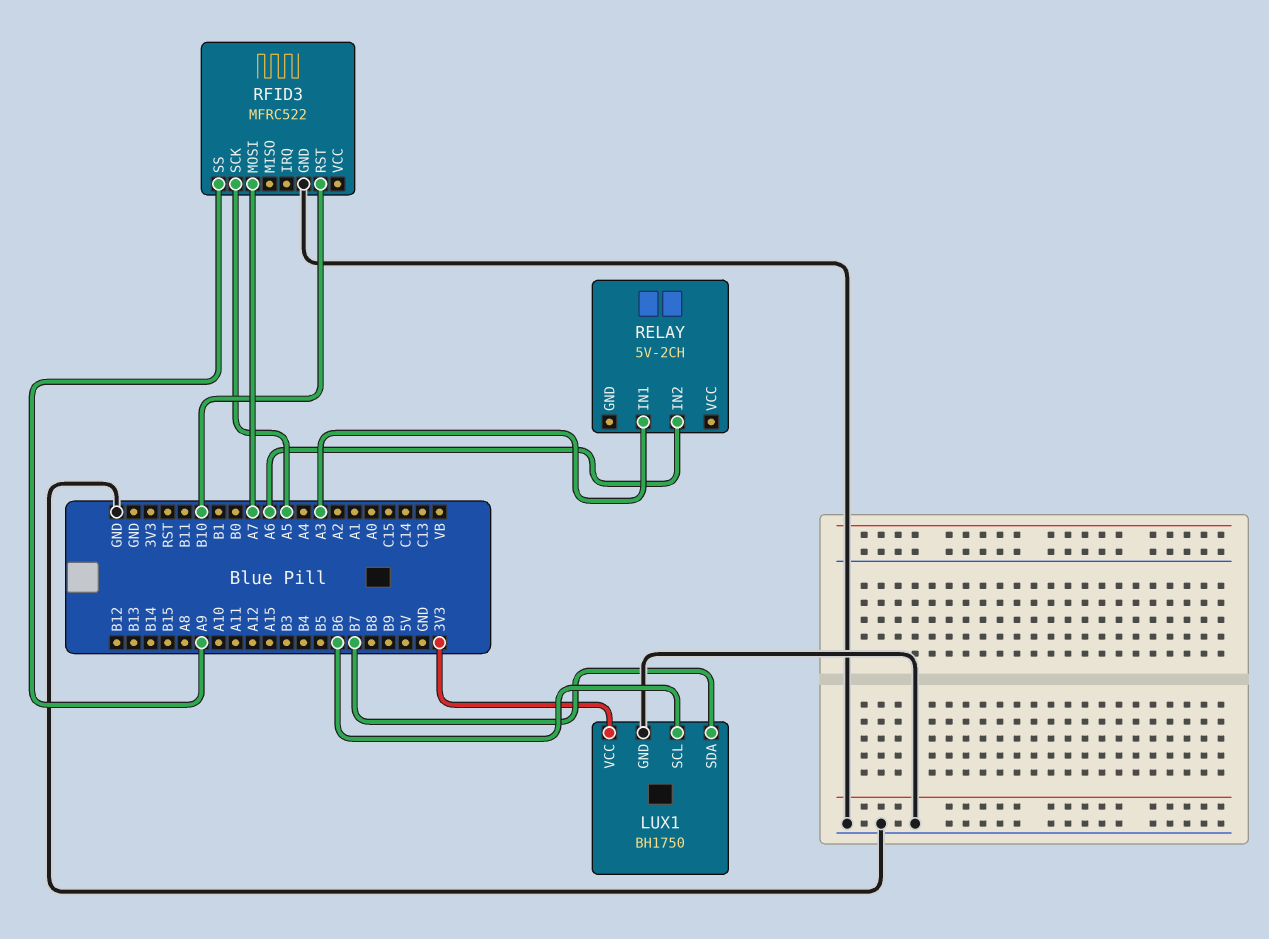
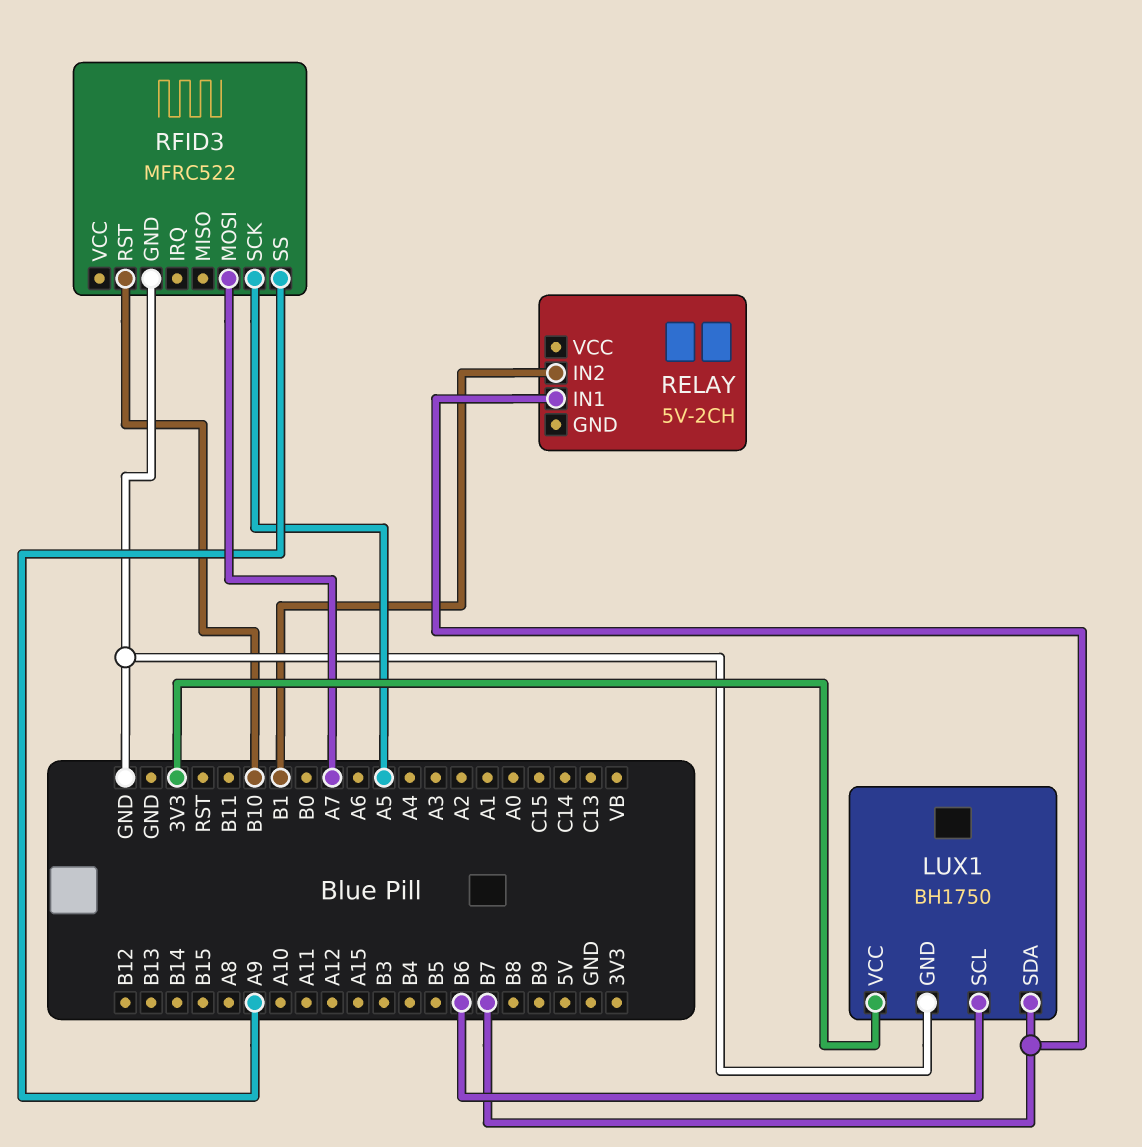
RELAY pin IN1: A3 -> B7
RELAY pin IN2: A6 -> B1

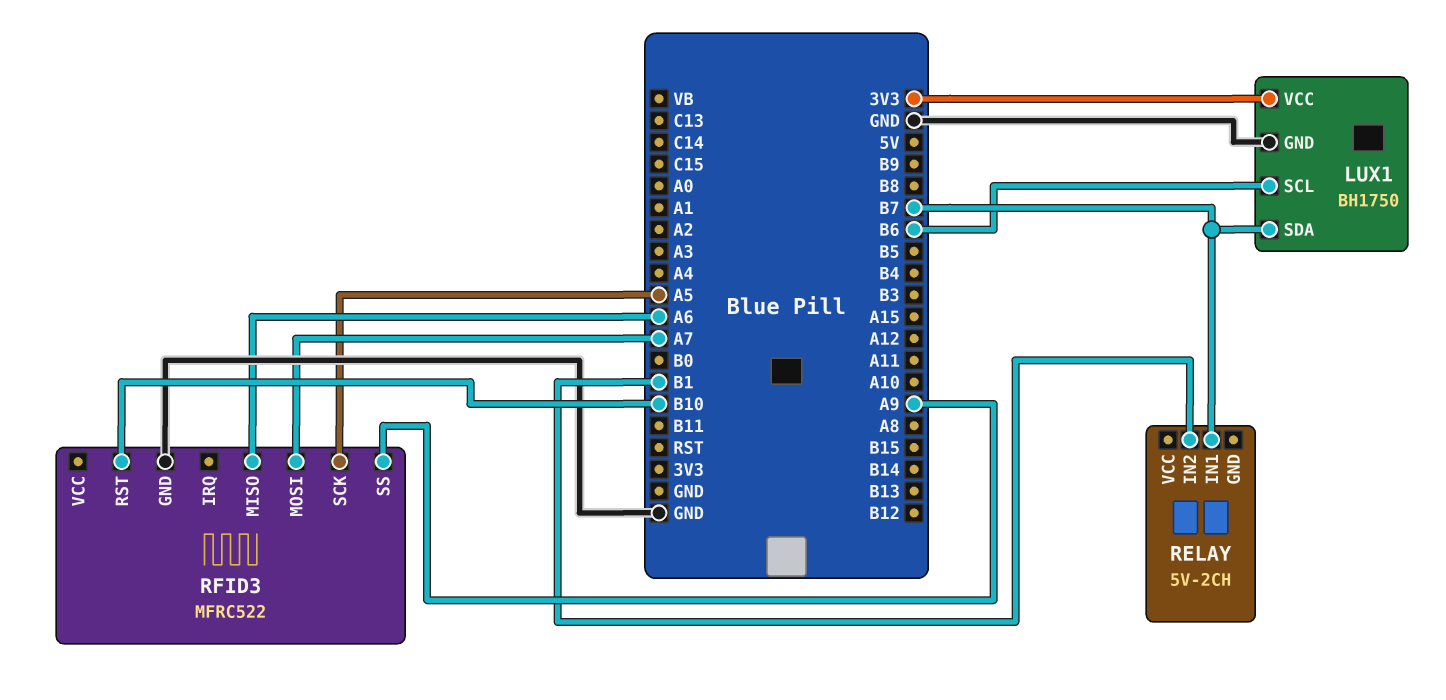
RFID3 pin MISO: none -> A6

